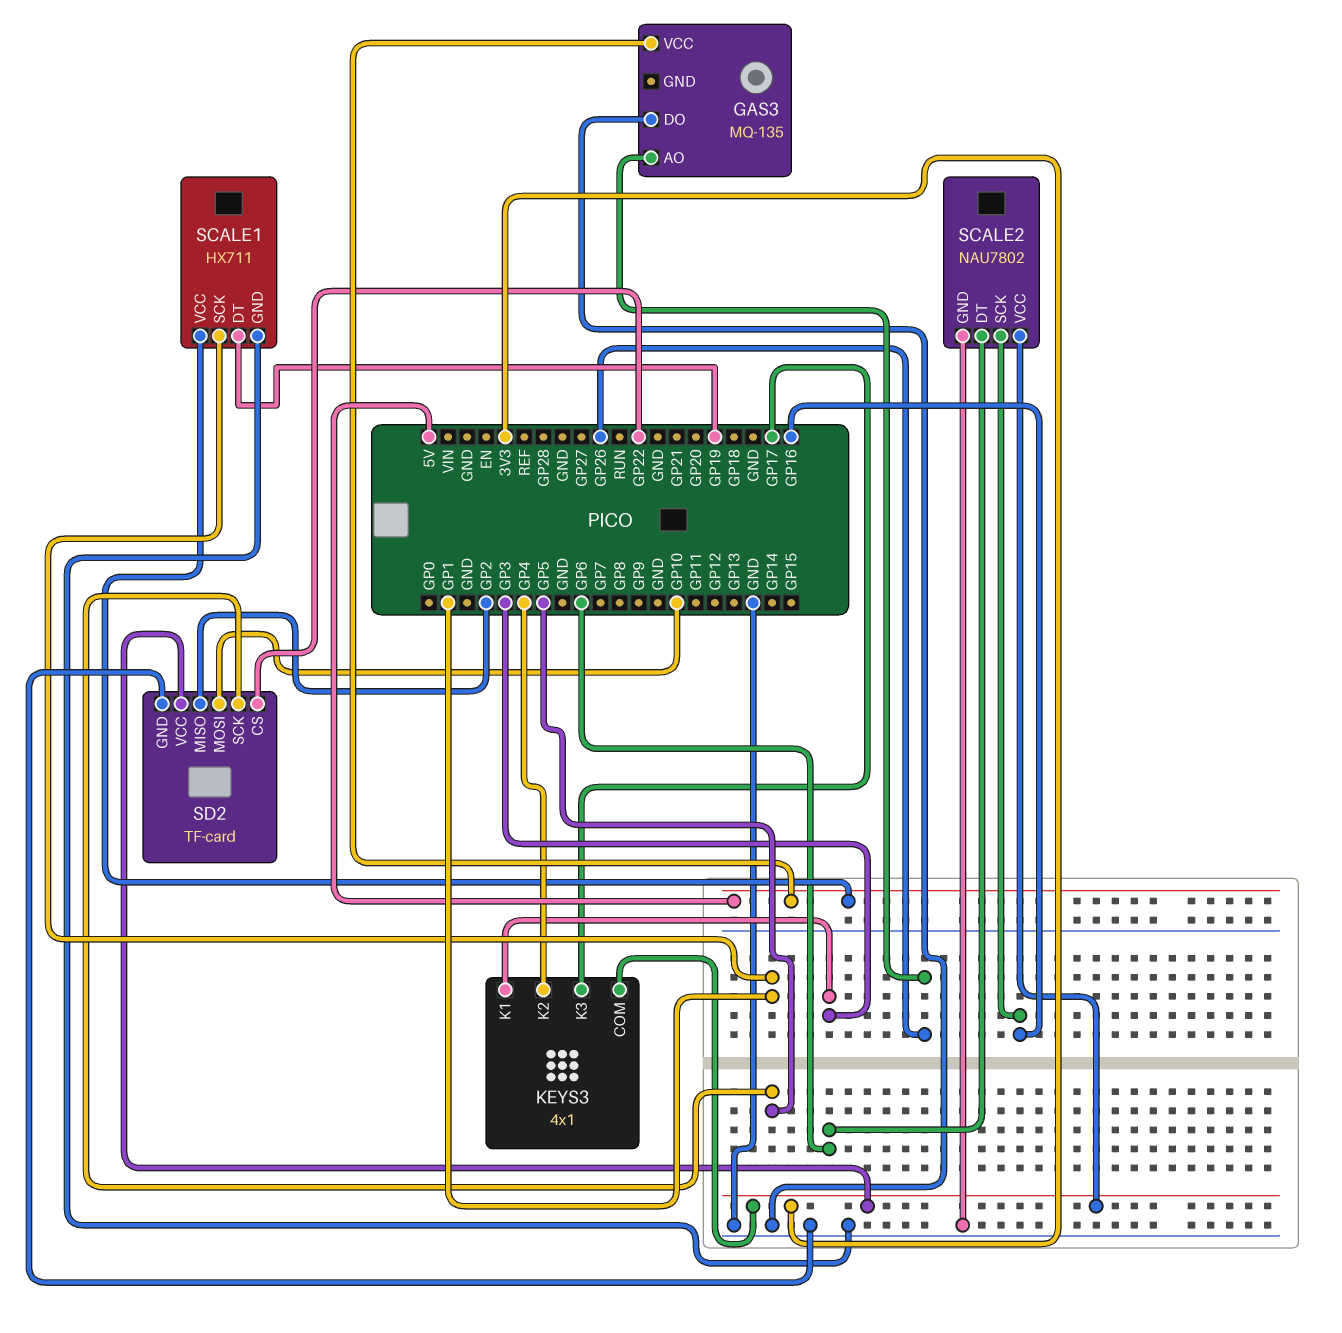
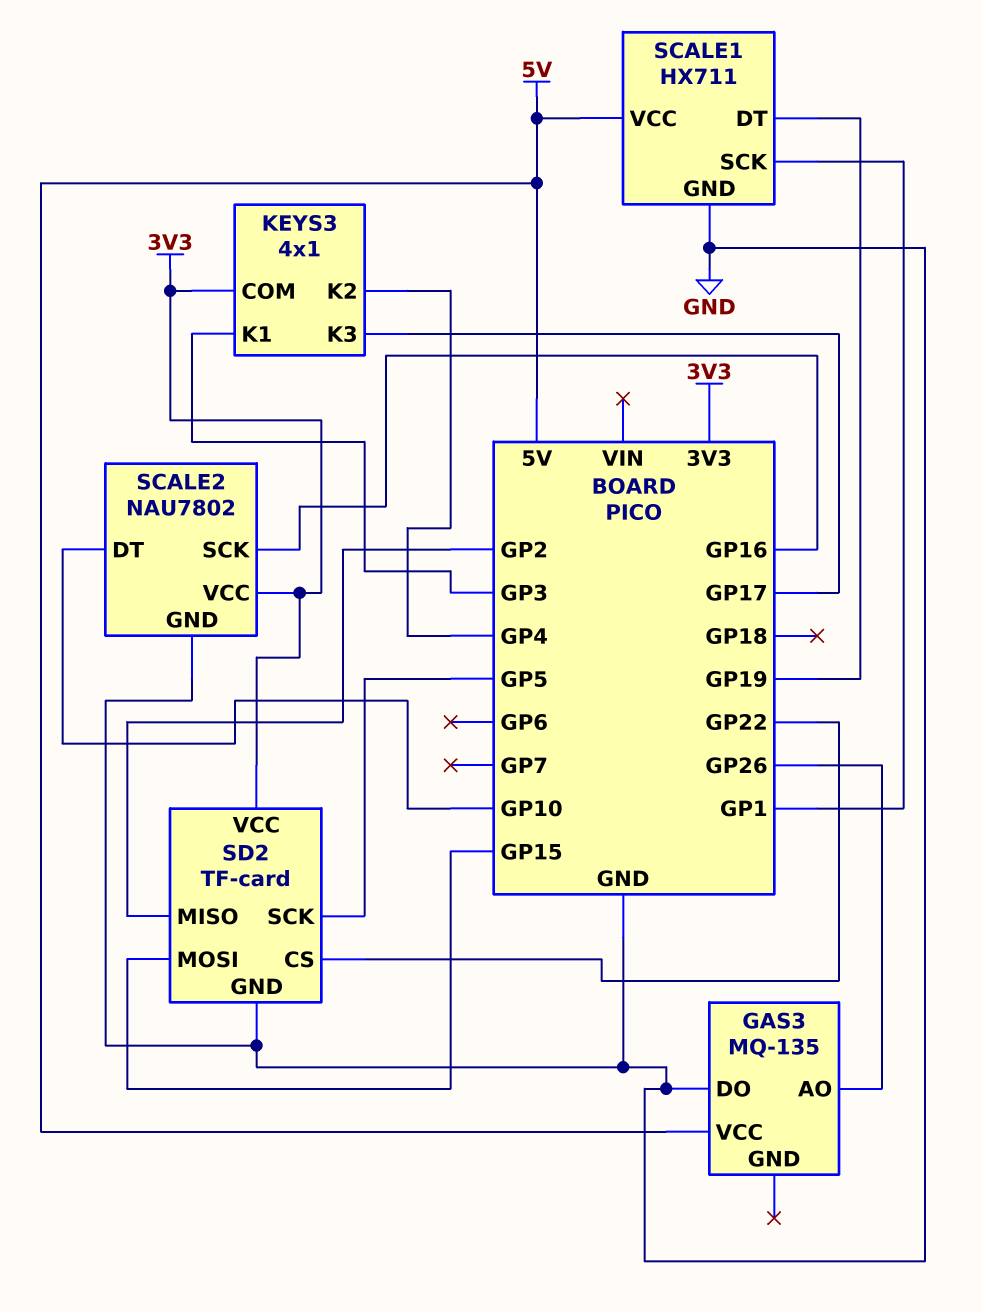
SCALE2 pin DT: GP6 -> GP10
SD2 pin MOSI: GP10 -> GP15

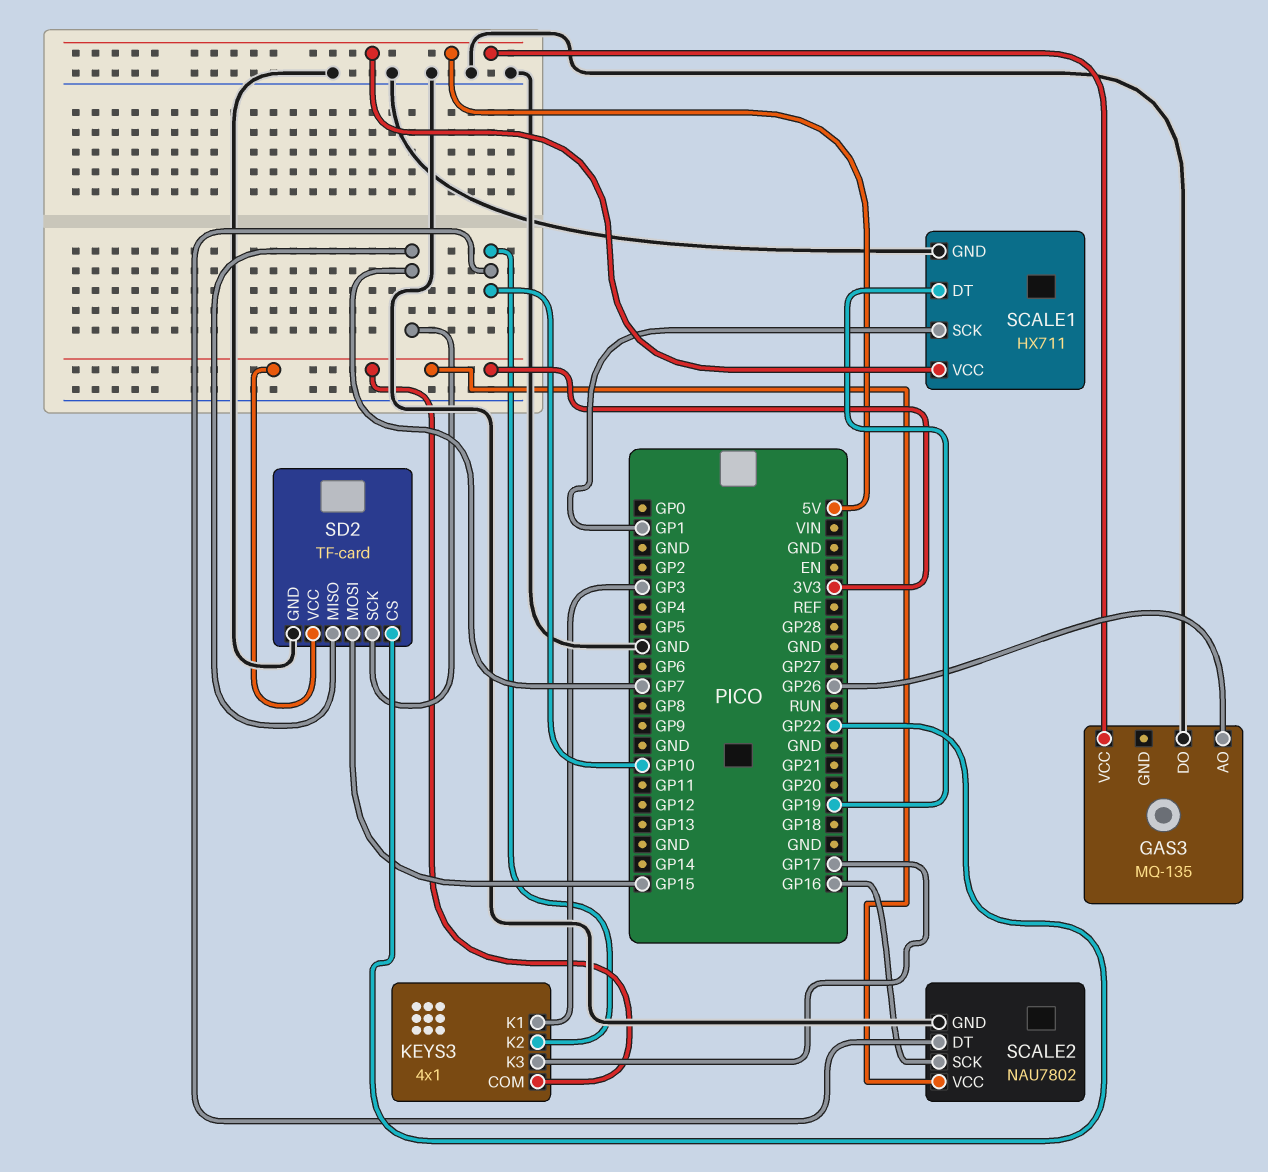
KEYS3 pin K2: GP4 -> GP10
SD2 pin MISO: GP2 -> GP7
SD2 pin SCK: GP5 -> GP7

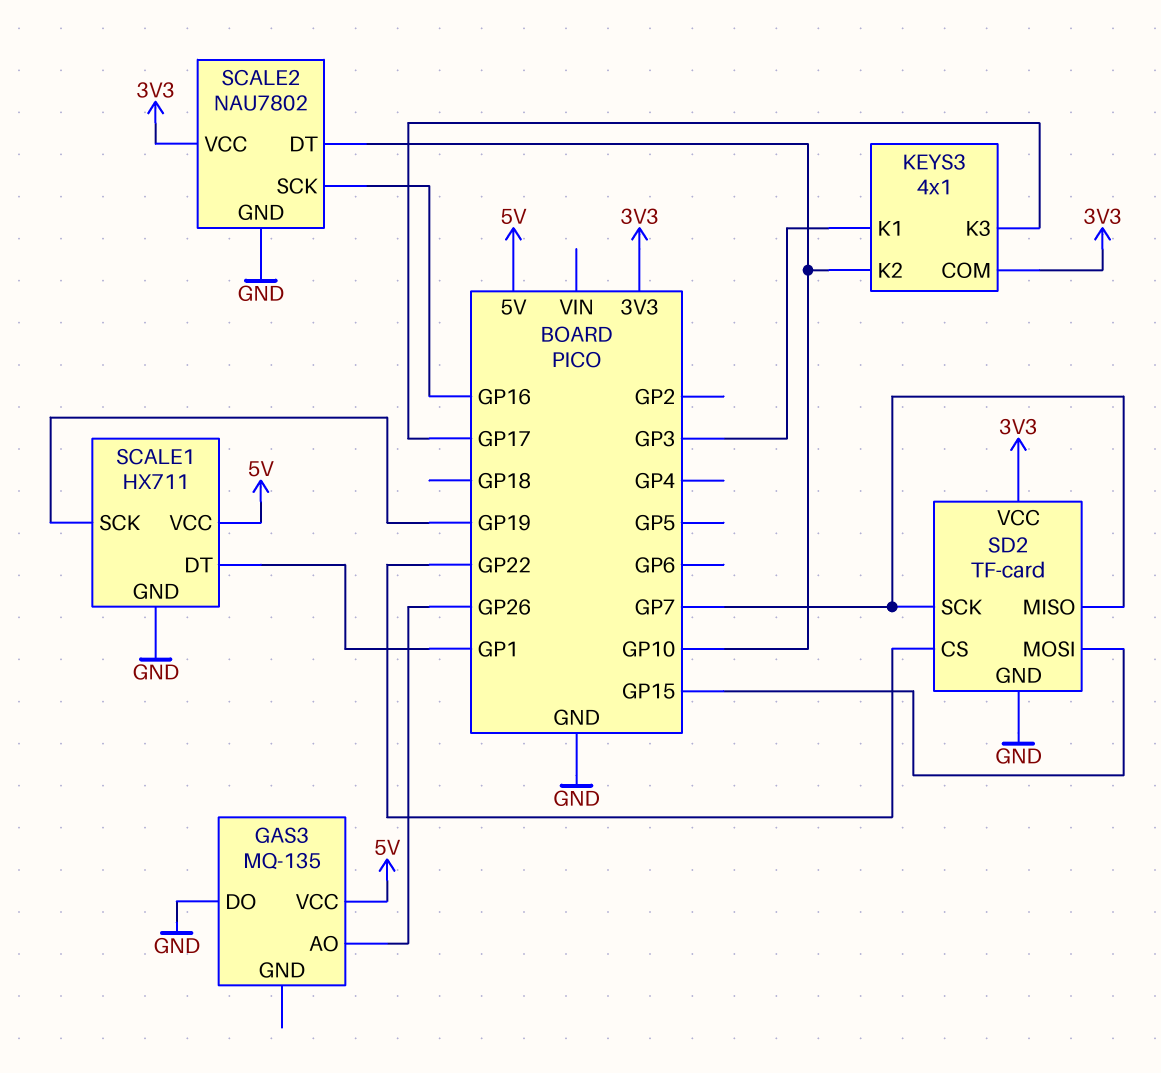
SCALE1 pin DT: GP19 -> GP1
SCALE1 pin SCK: GP1 -> GP19

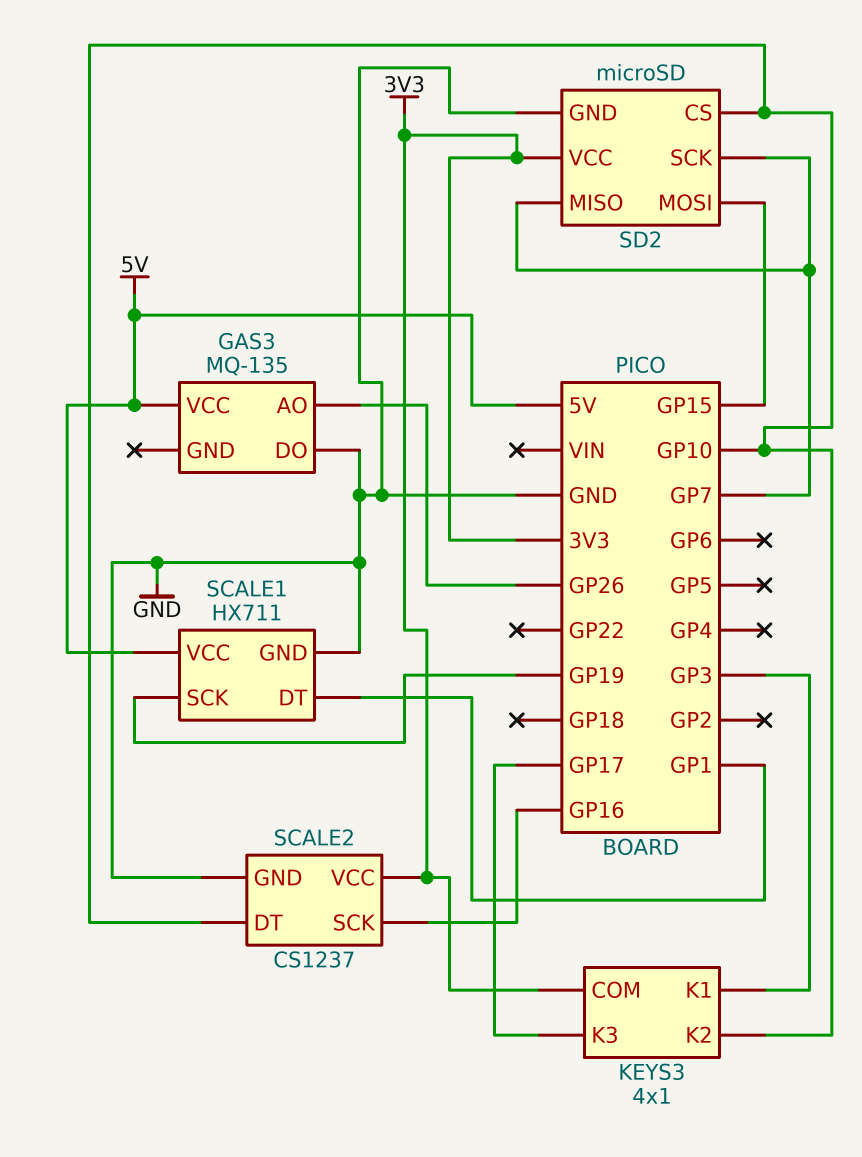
SCALE2: NAU7802 -> CS1237
SD2: TF-card -> microSD
SD2 pin CS: GP22 -> GP10

